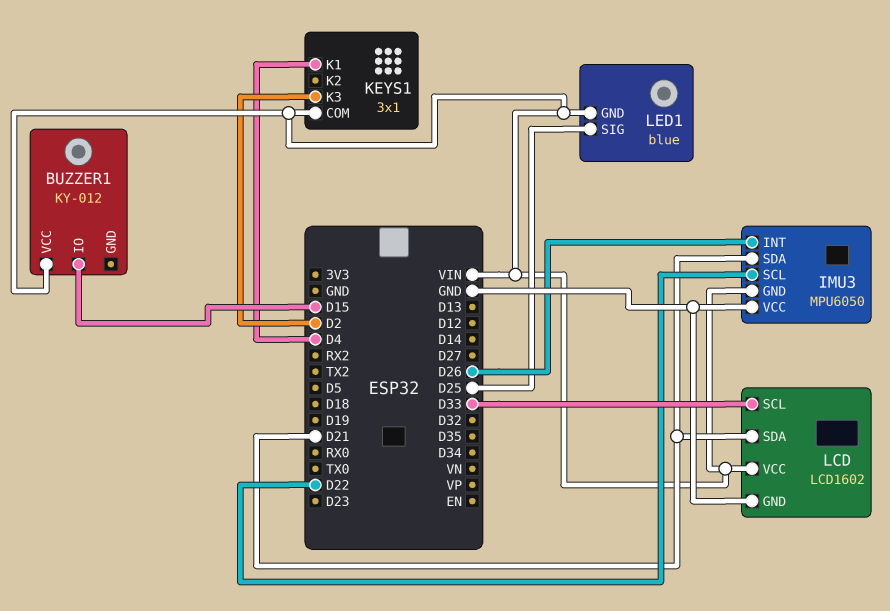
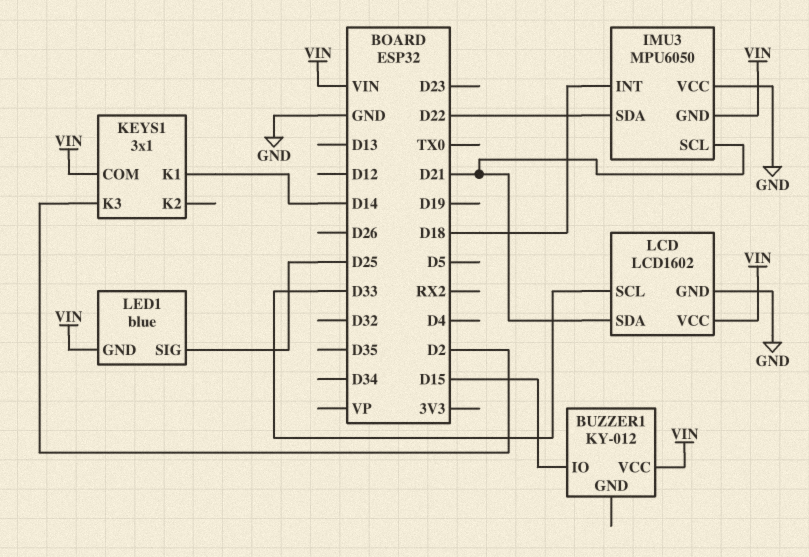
IMU3 pin INT: D26 -> D18
IMU3 pin SCL: D22 -> D21
IMU3 pin SDA: D21 -> D22
KEYS1 pin K1: D4 -> D14

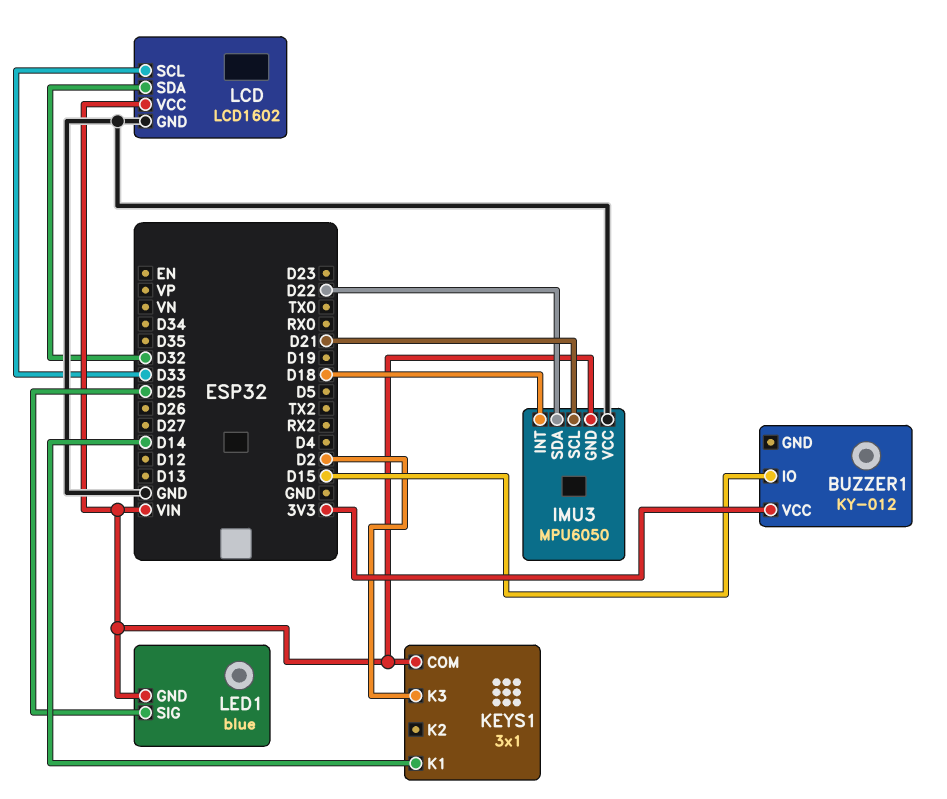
BUZZER1 pin VCC: VIN -> 3V3
LCD pin SDA: D21 -> D32

